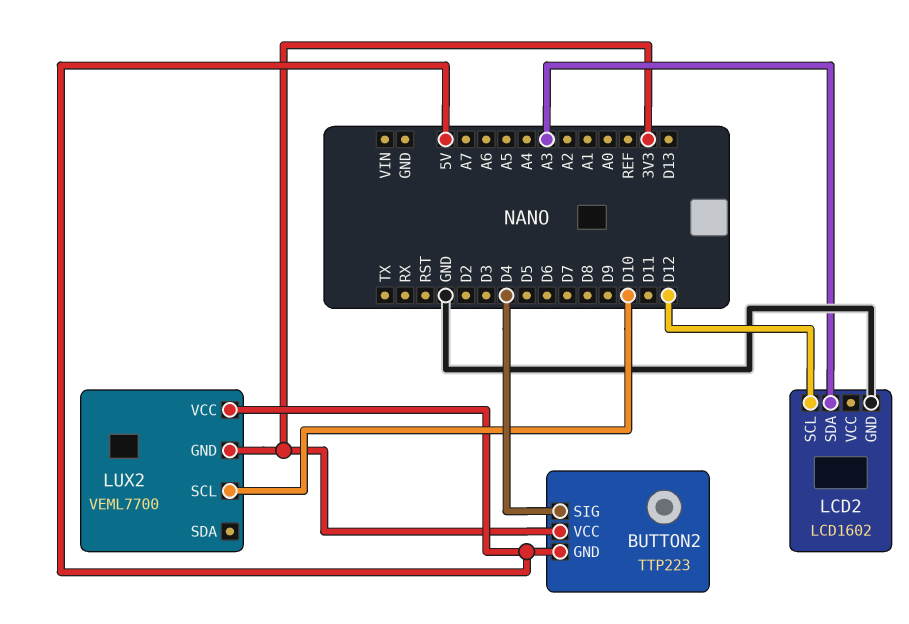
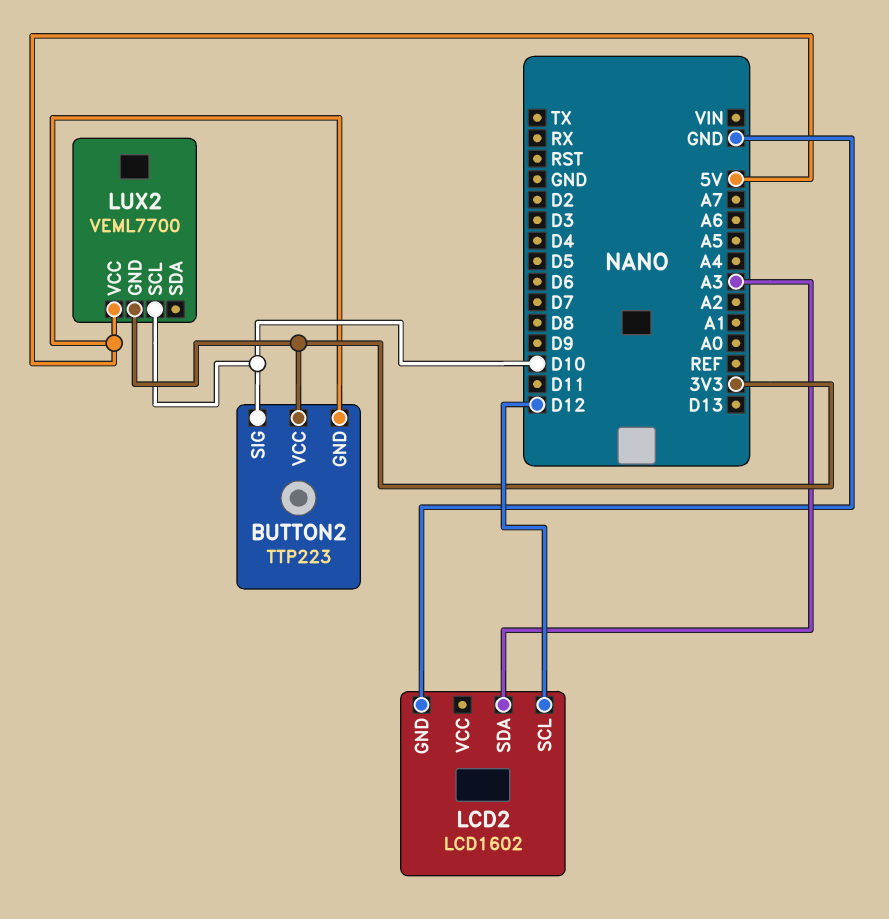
BUTTON2 pin SIG: D4 -> D10

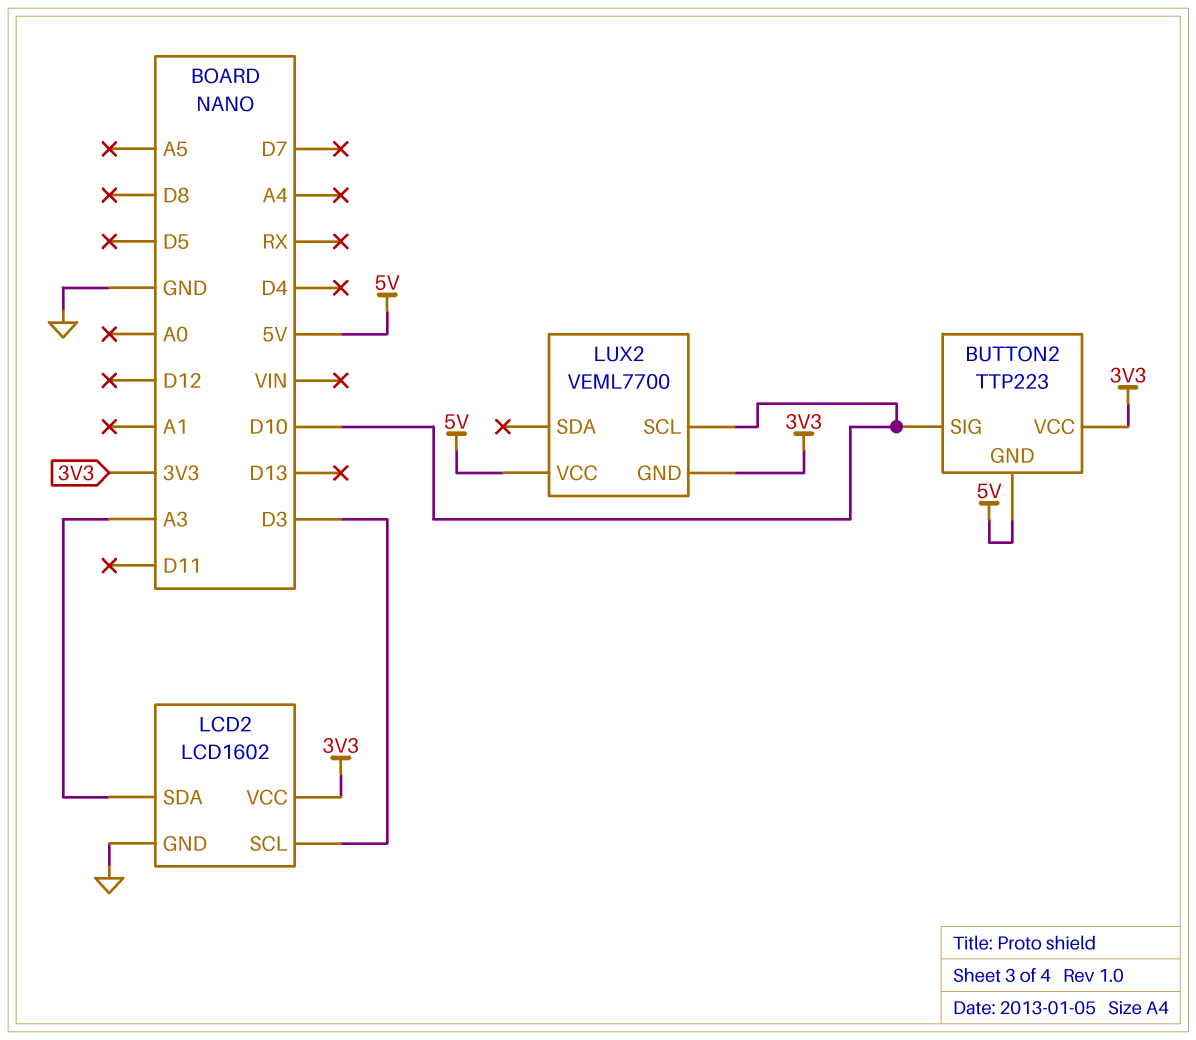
LCD2 pin SCL: D12 -> D3
LCD2 pin VCC: none -> 3V3

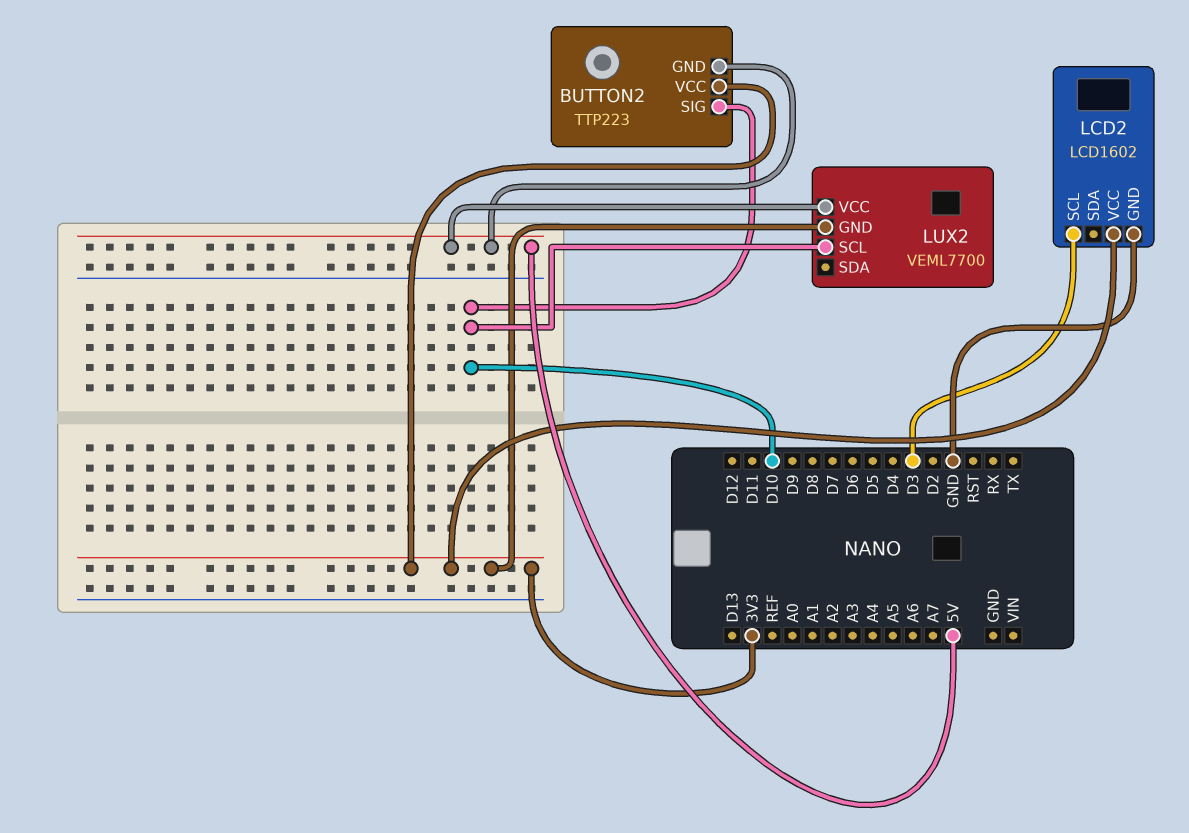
LCD2 pin SDA: A3 -> none

